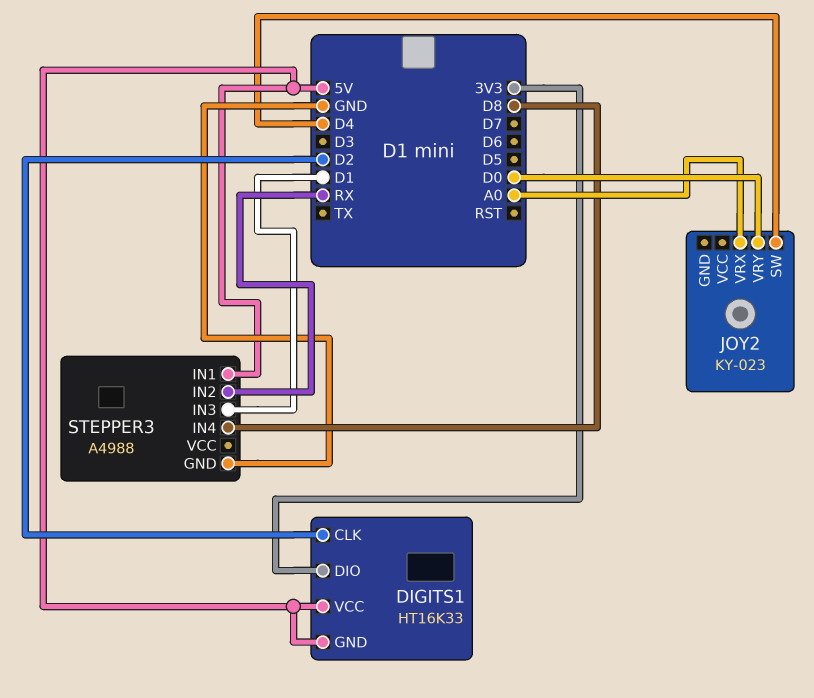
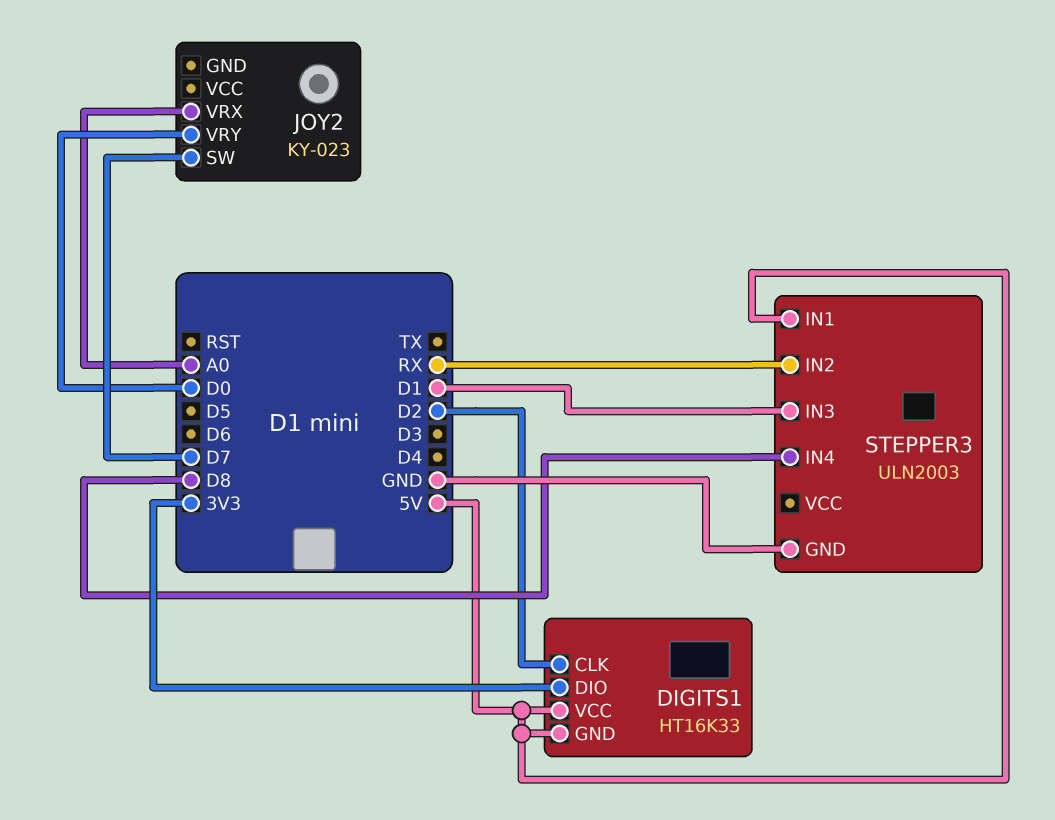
JOY2 pin SW: D4 -> D7
STEPPER3: A4988 -> ULN2003

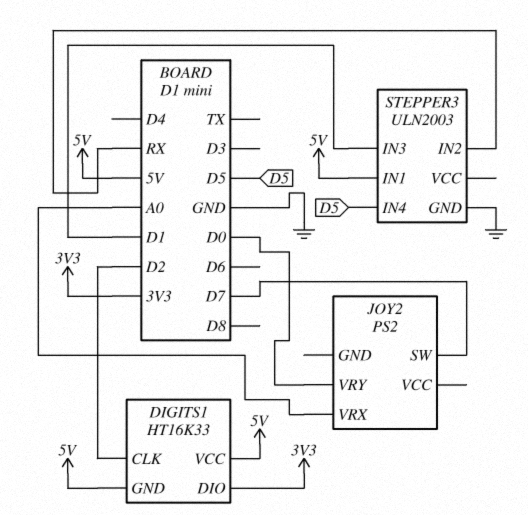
JOY2: KY-023 -> PS2
STEPPER3 pin IN4: D8 -> D5

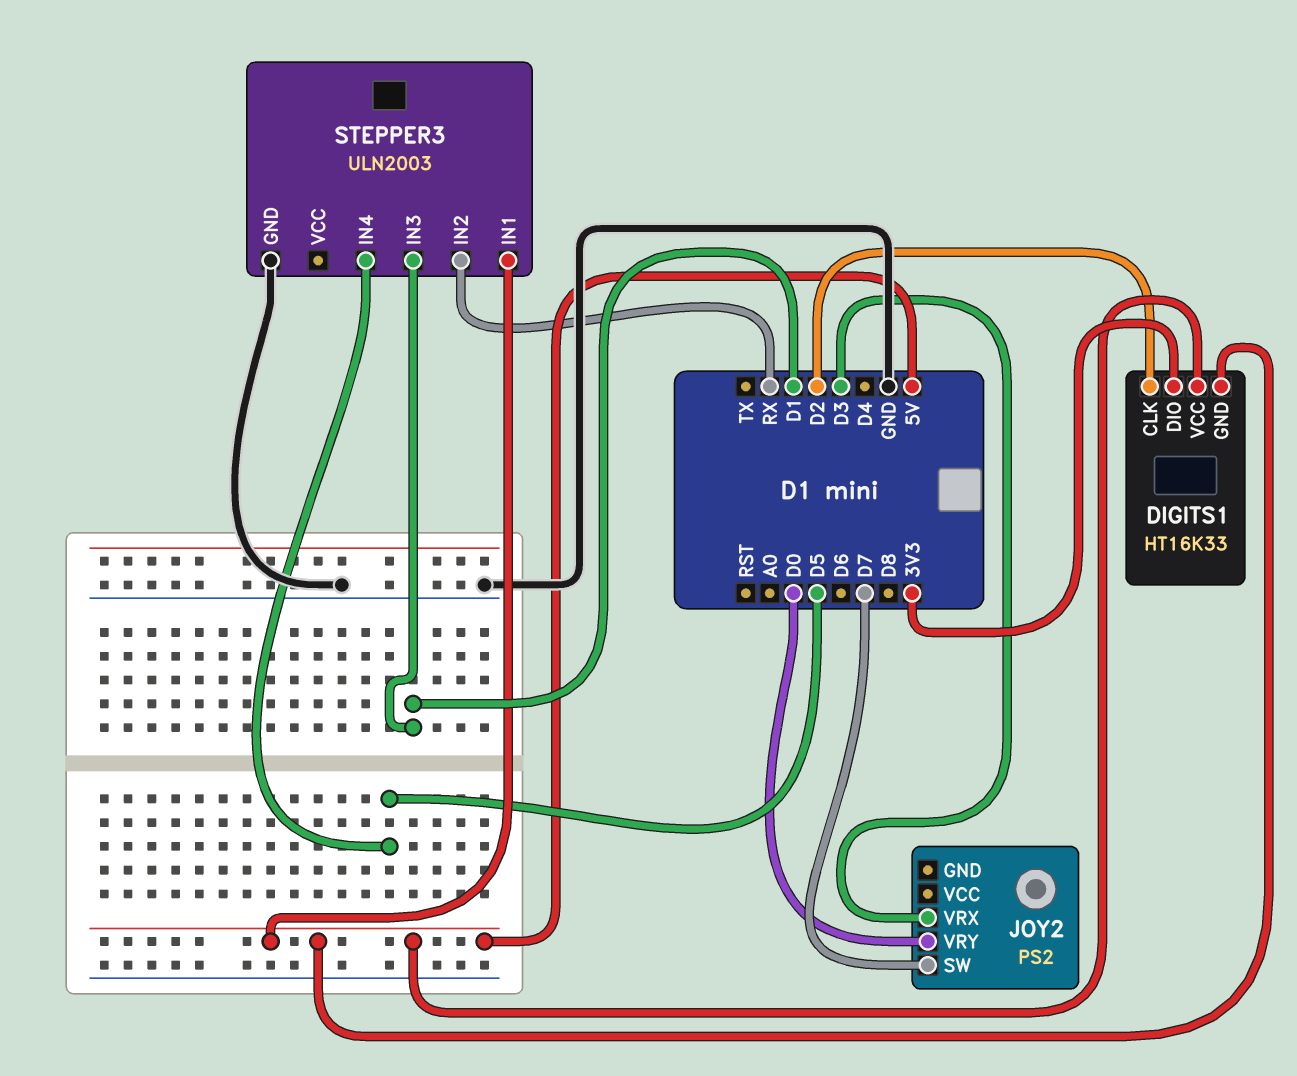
JOY2 pin VRX: A0 -> D3

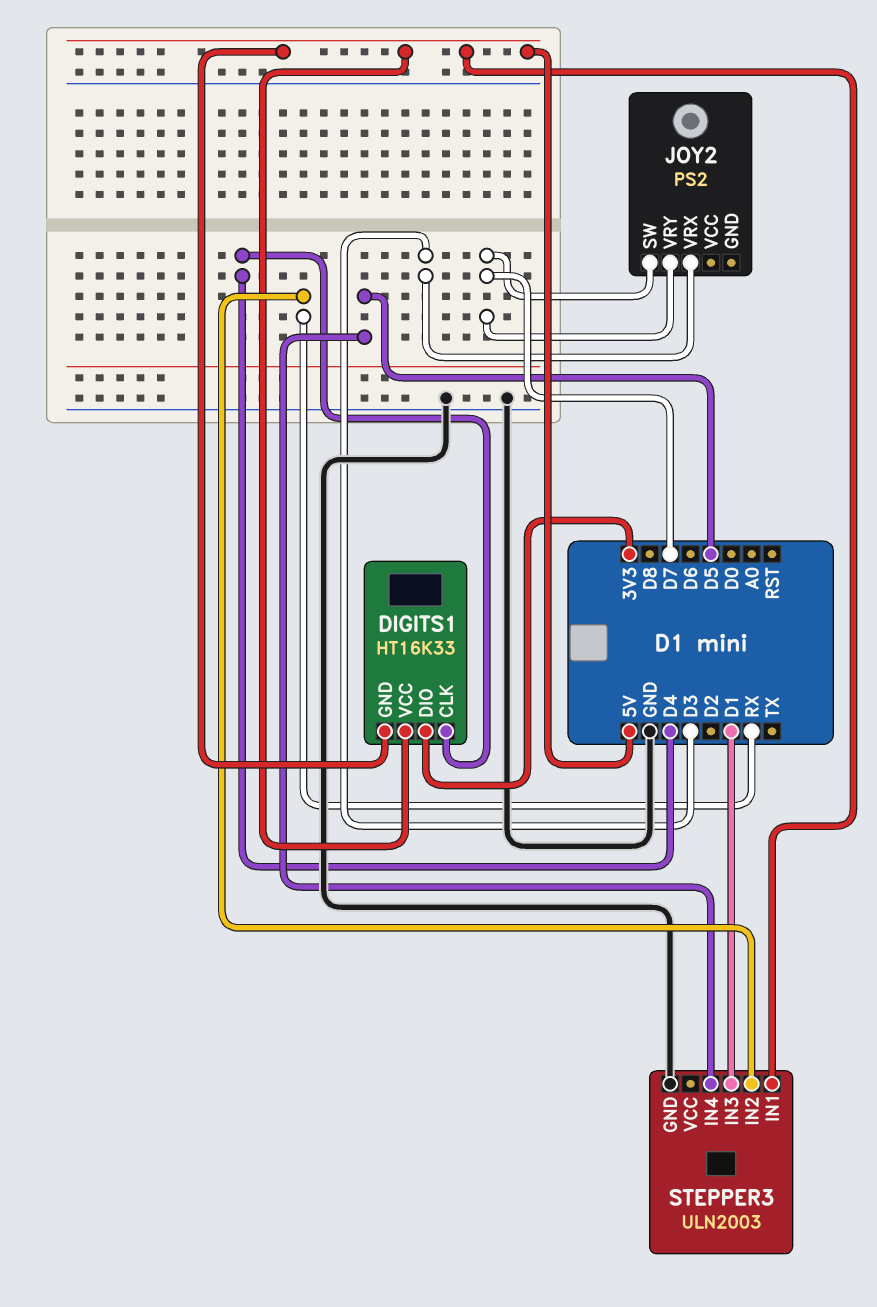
DIGITS1 pin CLK: D2 -> D4
JOY2 pin VRY: D0 -> D7

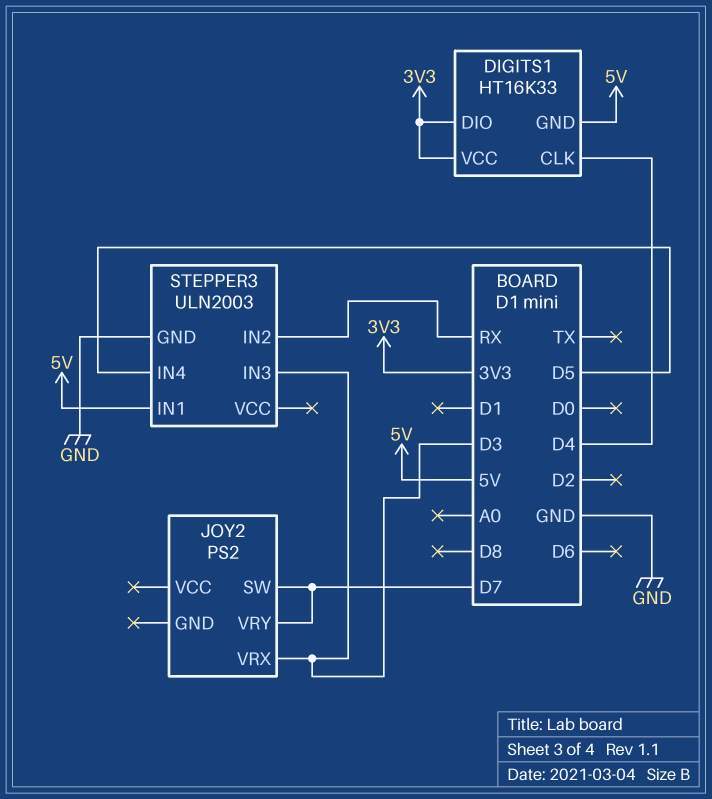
DIGITS1 pin VCC: 5V -> 3V3
STEPPER3 pin IN3: D1 -> D3

